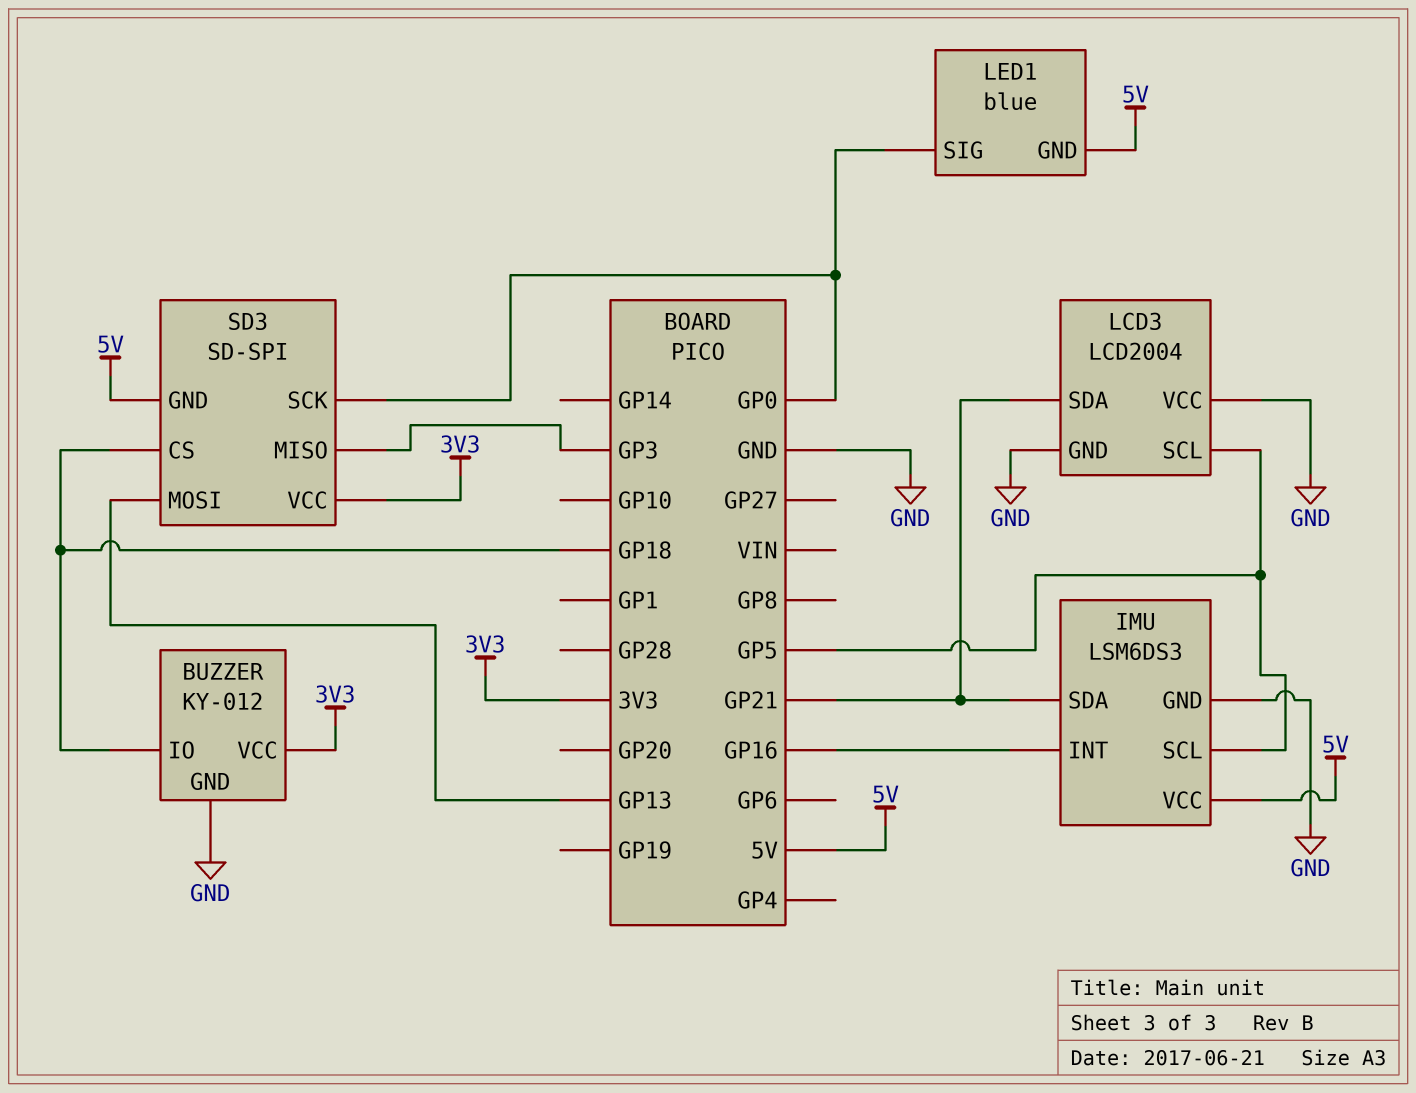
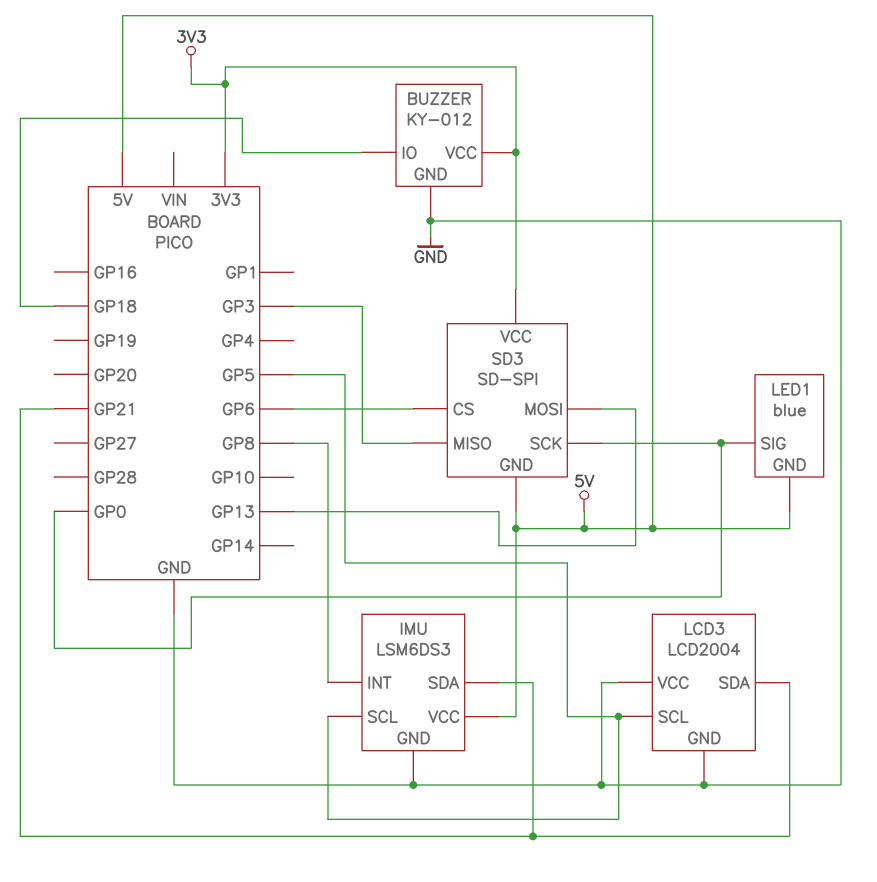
IMU pin INT: GP16 -> GP8
SD3 pin CS: GP18 -> GP6

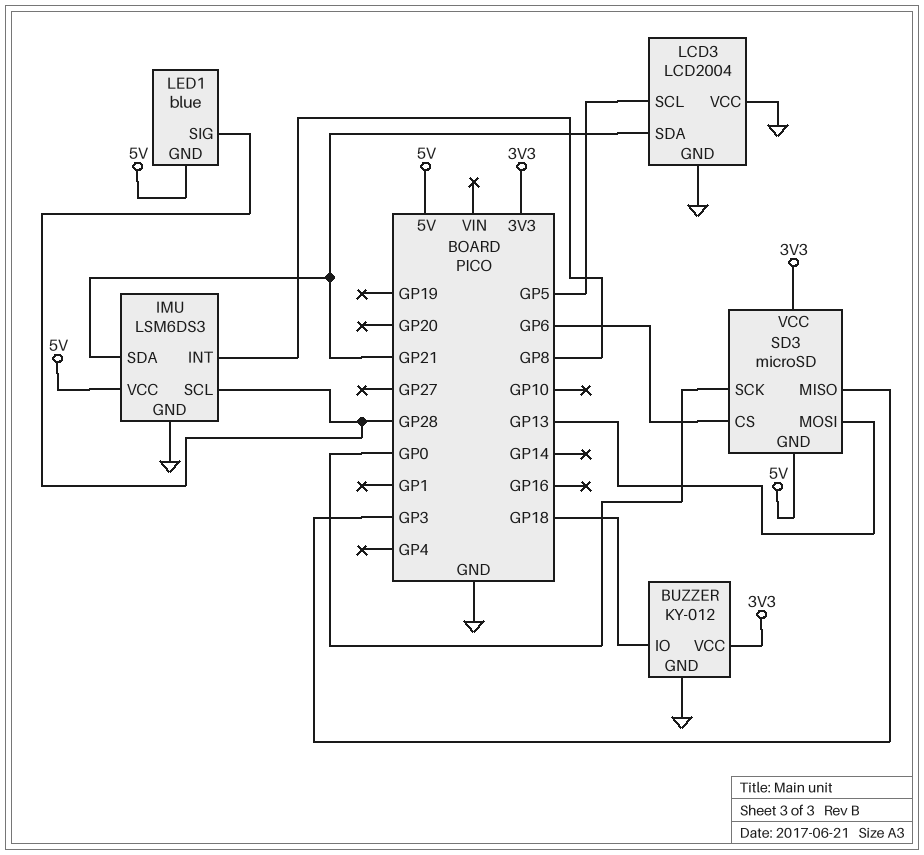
IMU pin SCL: GP5 -> GP28
LED1 pin SIG: GP0 -> GP28
SD3: SD-SPI -> microSD

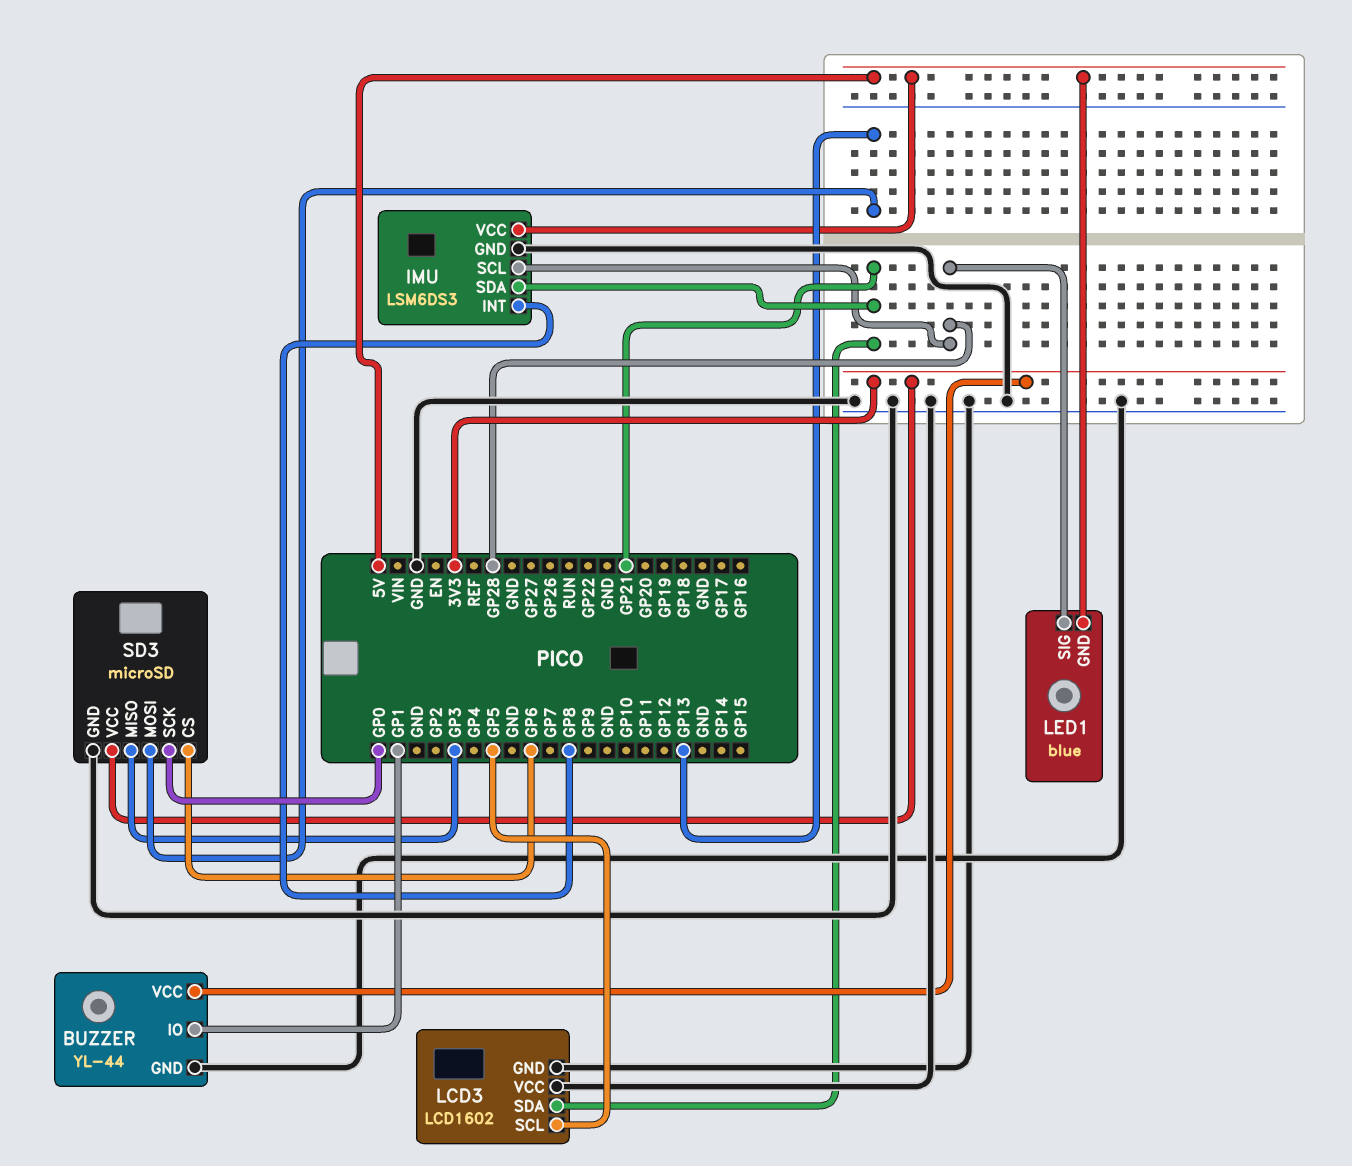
BUZZER: KY-012 -> YL-44
BUZZER pin IO: GP18 -> GP1
LCD3: LCD2004 -> LCD1602
SD3 pin GND: 5V -> GND

